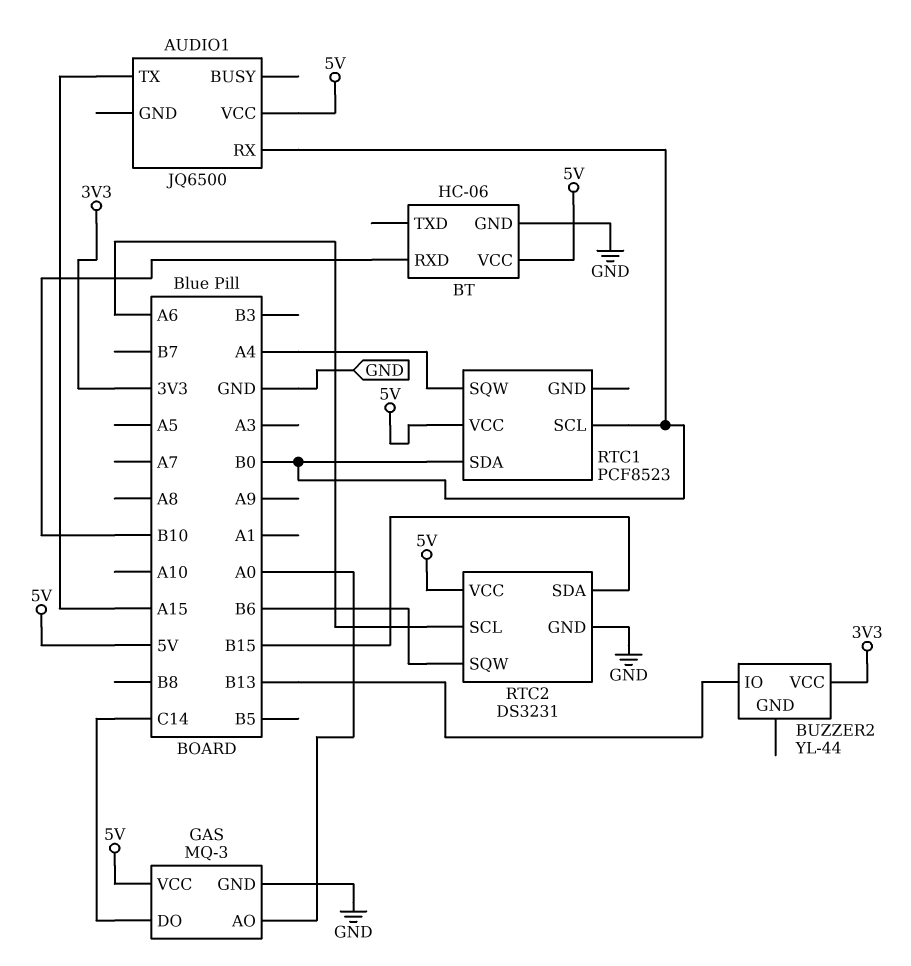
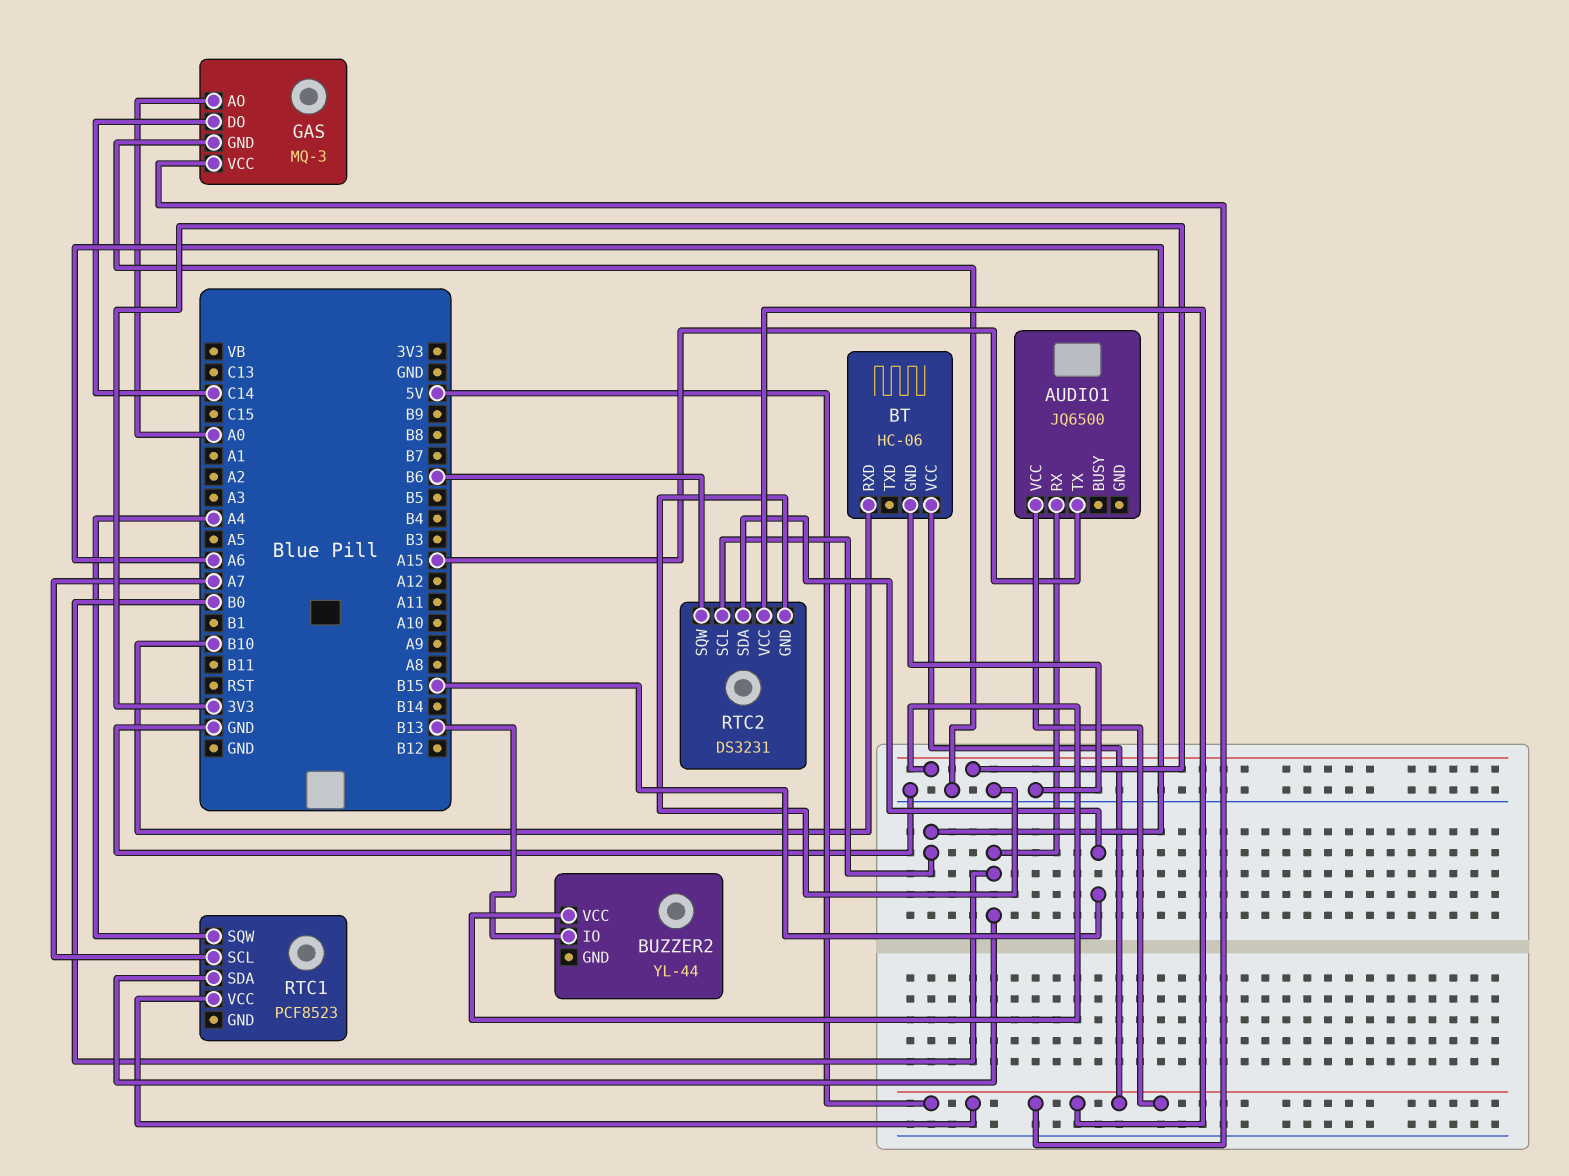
RTC1 pin SCL: B0 -> A7

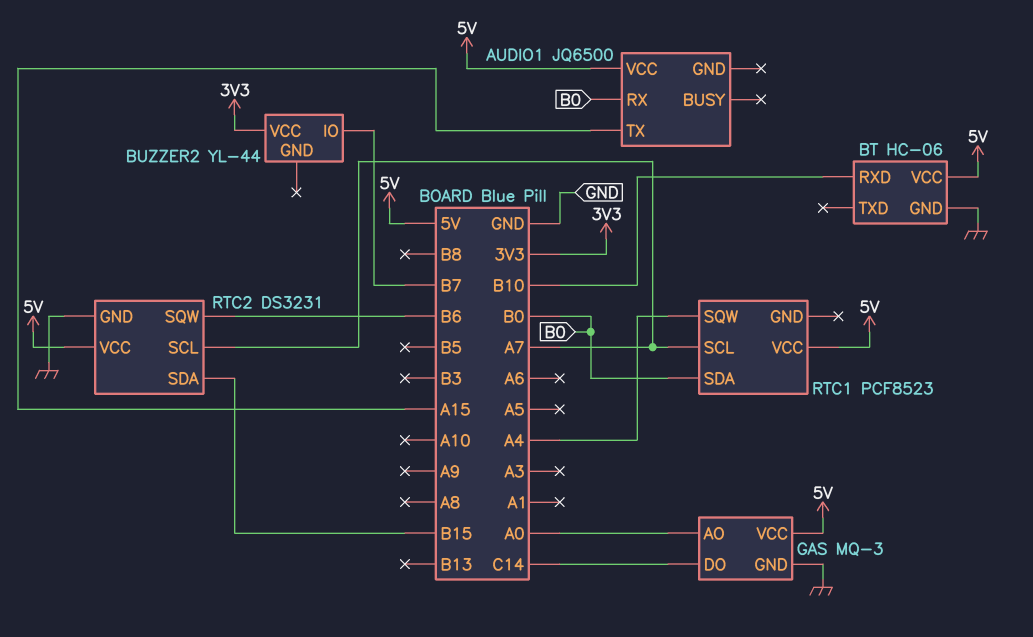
BUZZER2 pin IO: B13 -> B7
RTC2 pin SCL: A6 -> A7

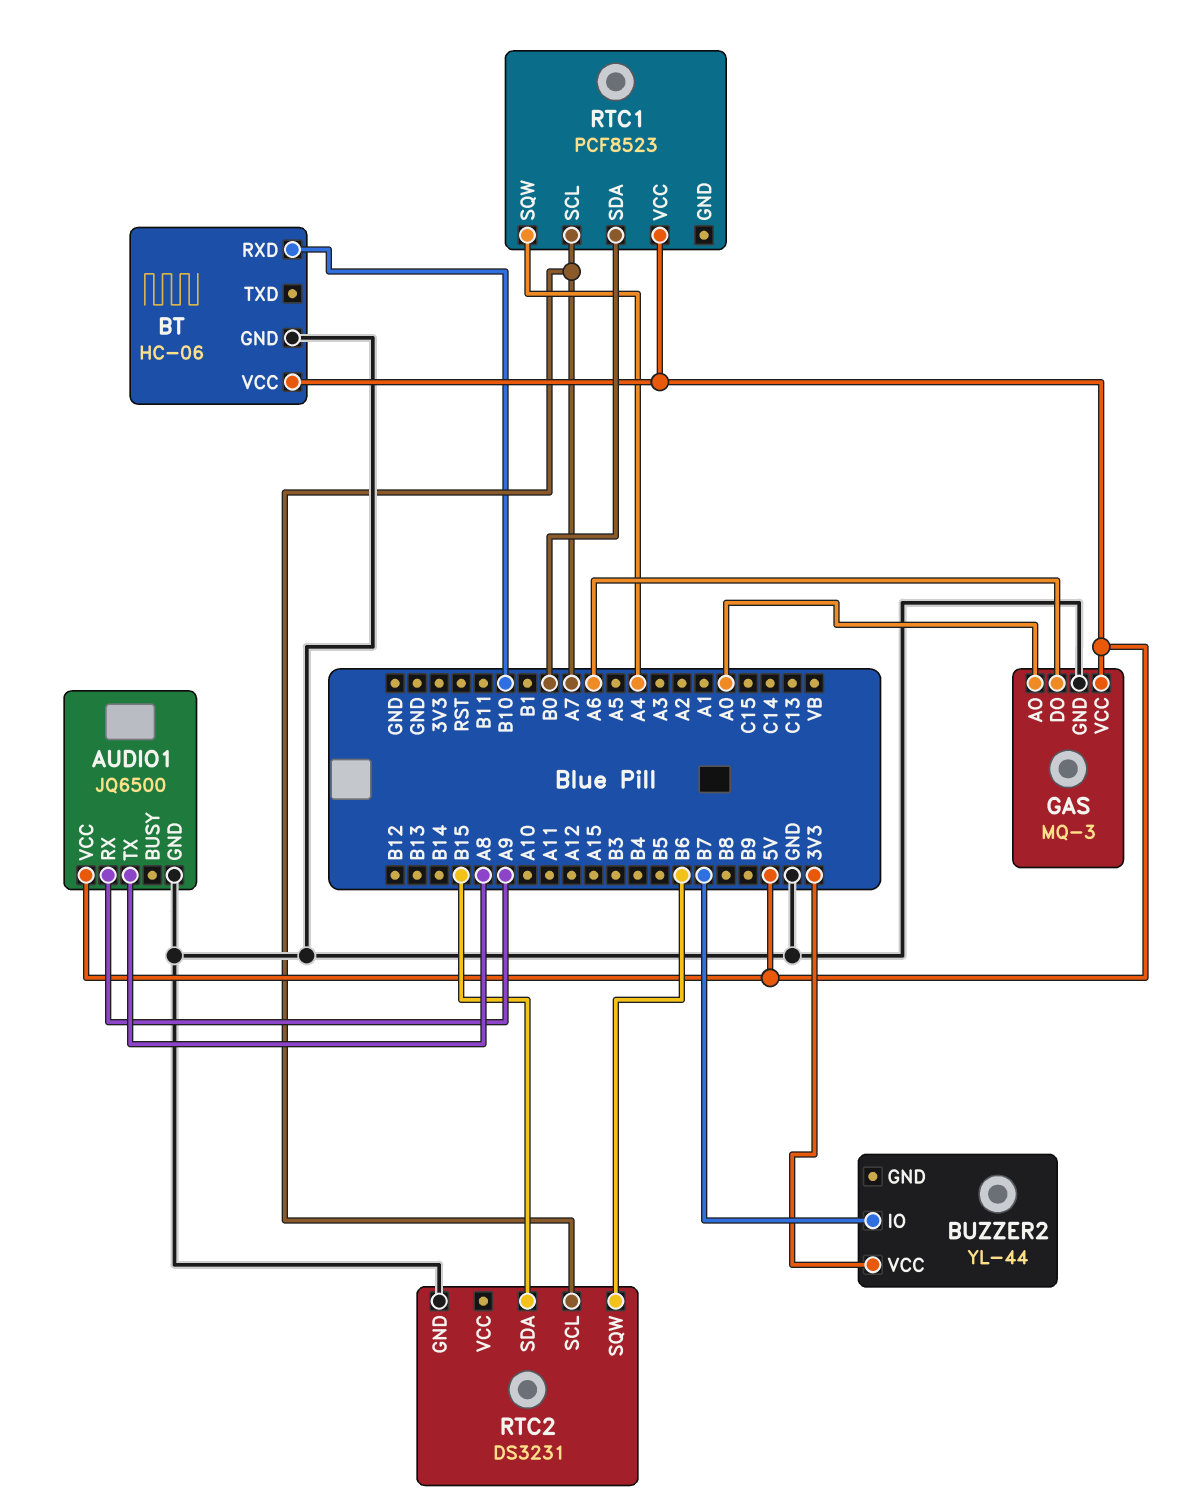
AUDIO1 pin GND: none -> GND
AUDIO1 pin RX: B0 -> A9
AUDIO1 pin TX: A15 -> A8
GAS pin DO: C14 -> A6
RTC2 pin VCC: 5V -> none

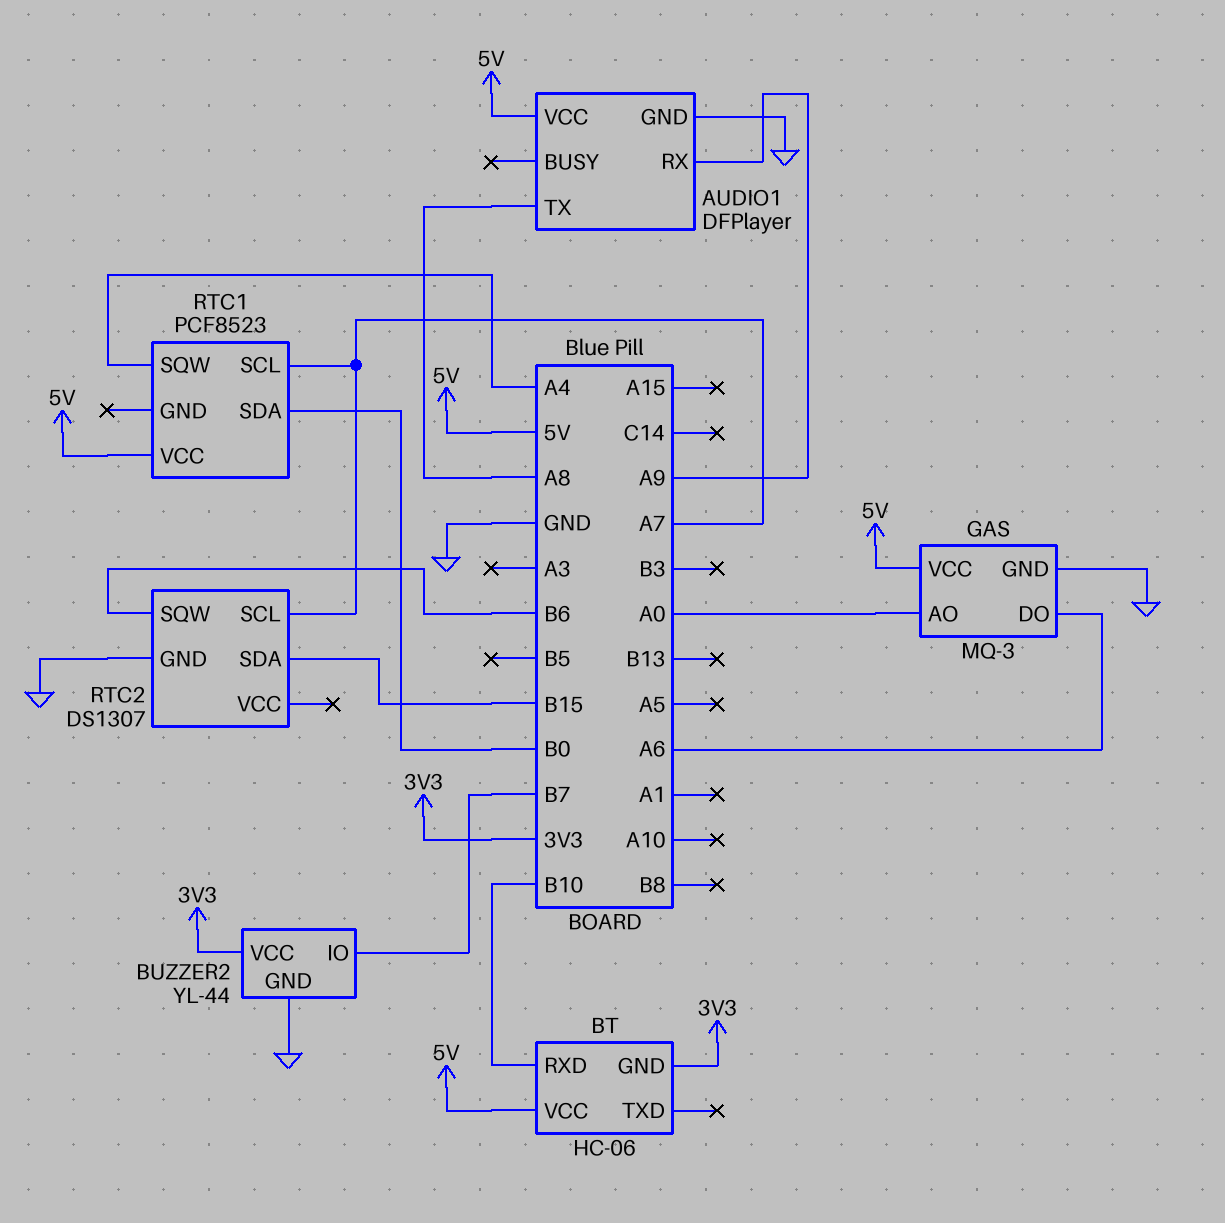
AUDIO1: JQ6500 -> DFPlayer
BT pin GND: GND -> 3V3
BUZZER2 pin GND: none -> GND
RTC2: DS3231 -> DS1307

